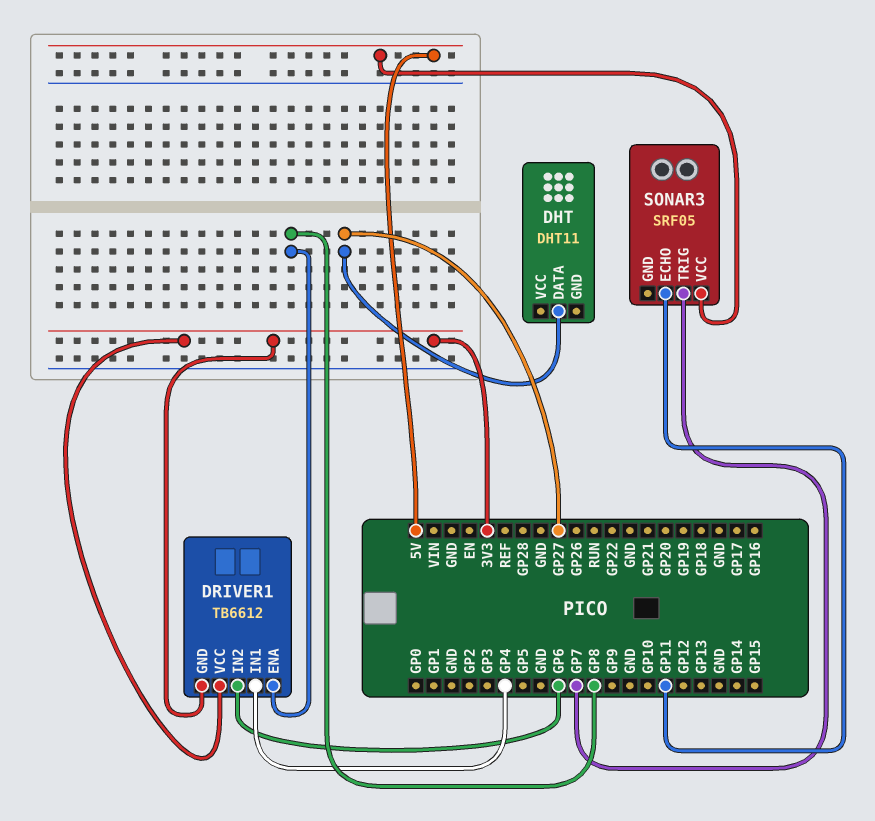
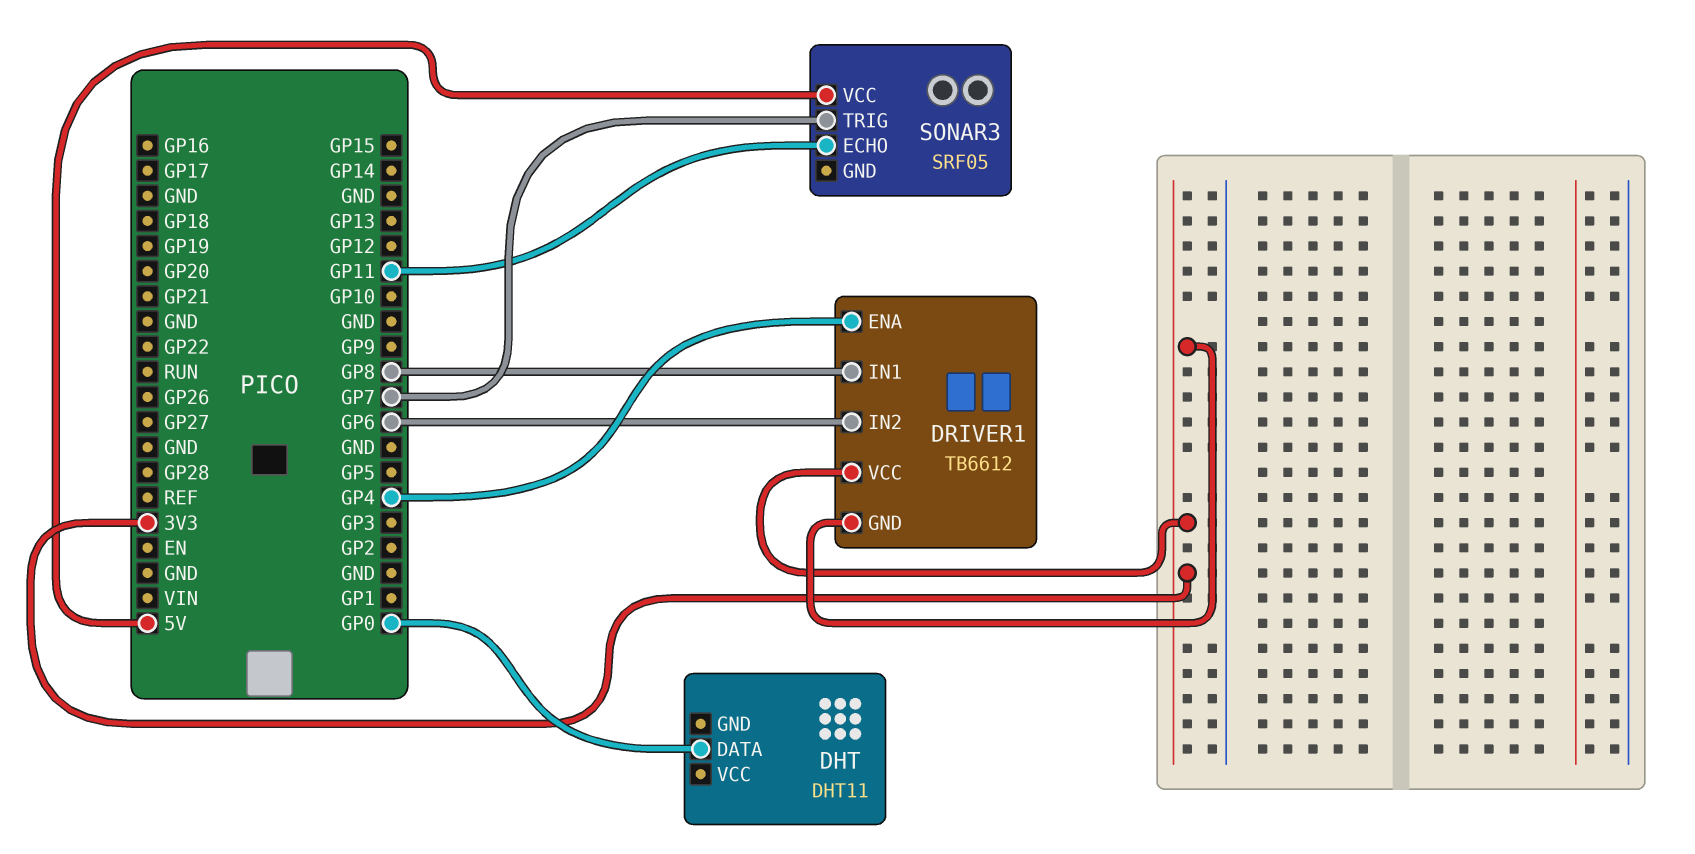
DHT pin DATA: GP27 -> GP0
DRIVER1 pin ENA: GP8 -> GP4
DRIVER1 pin IN1: GP4 -> GP8

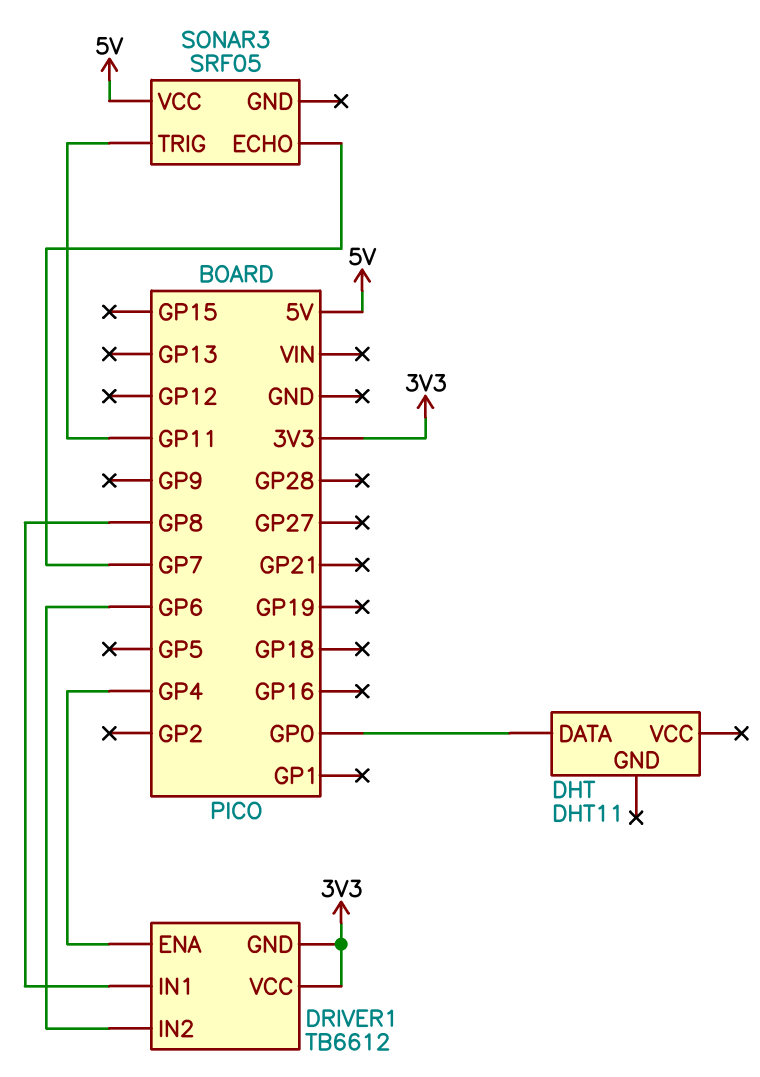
SONAR3 pin ECHO: GP11 -> GP7
SONAR3 pin TRIG: GP7 -> GP11

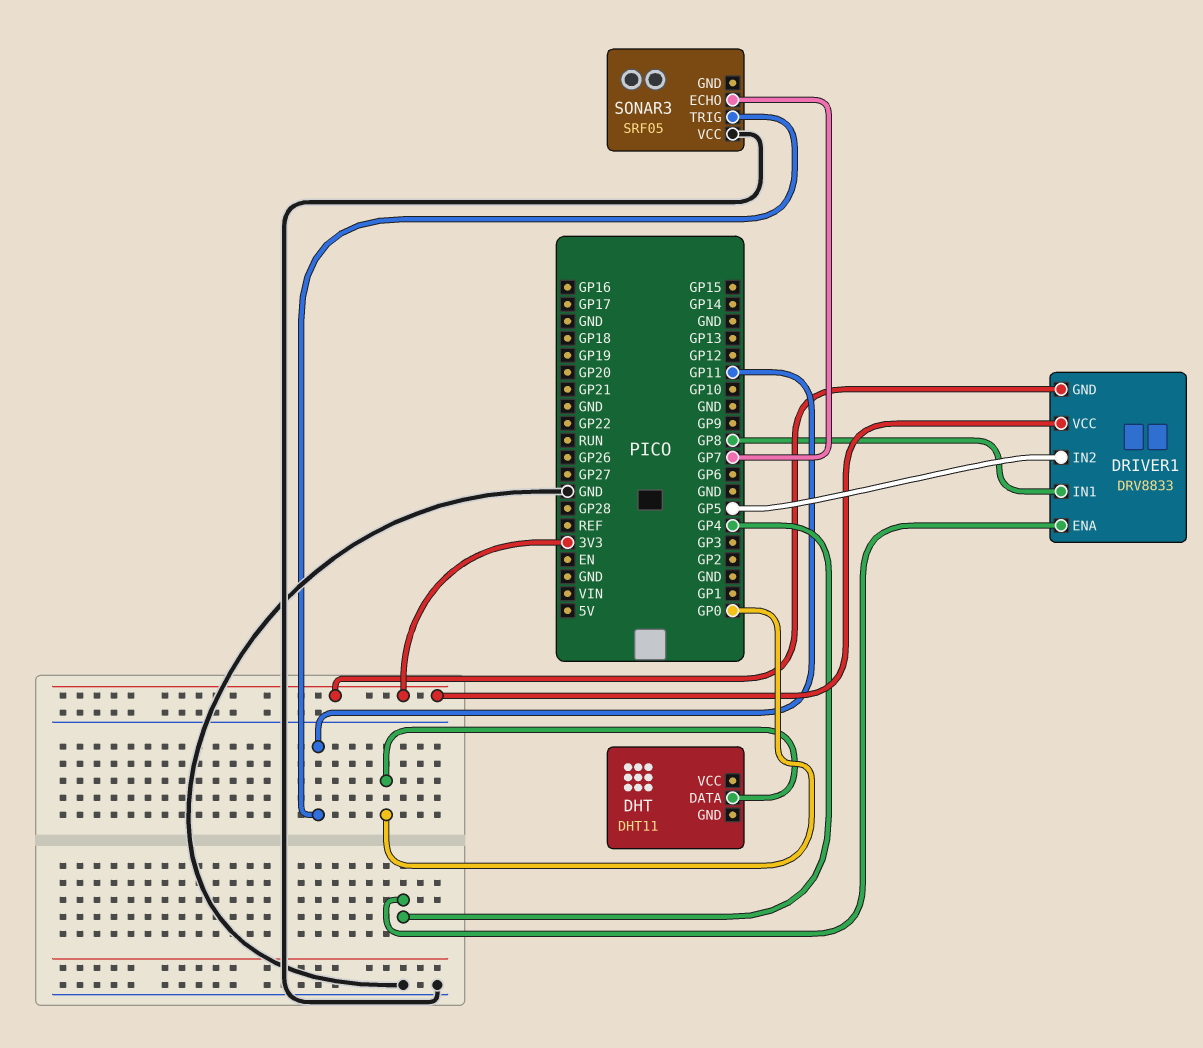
DRIVER1: TB6612 -> DRV8833
DRIVER1 pin IN2: GP6 -> GP5
SONAR3 pin VCC: 5V -> GND

